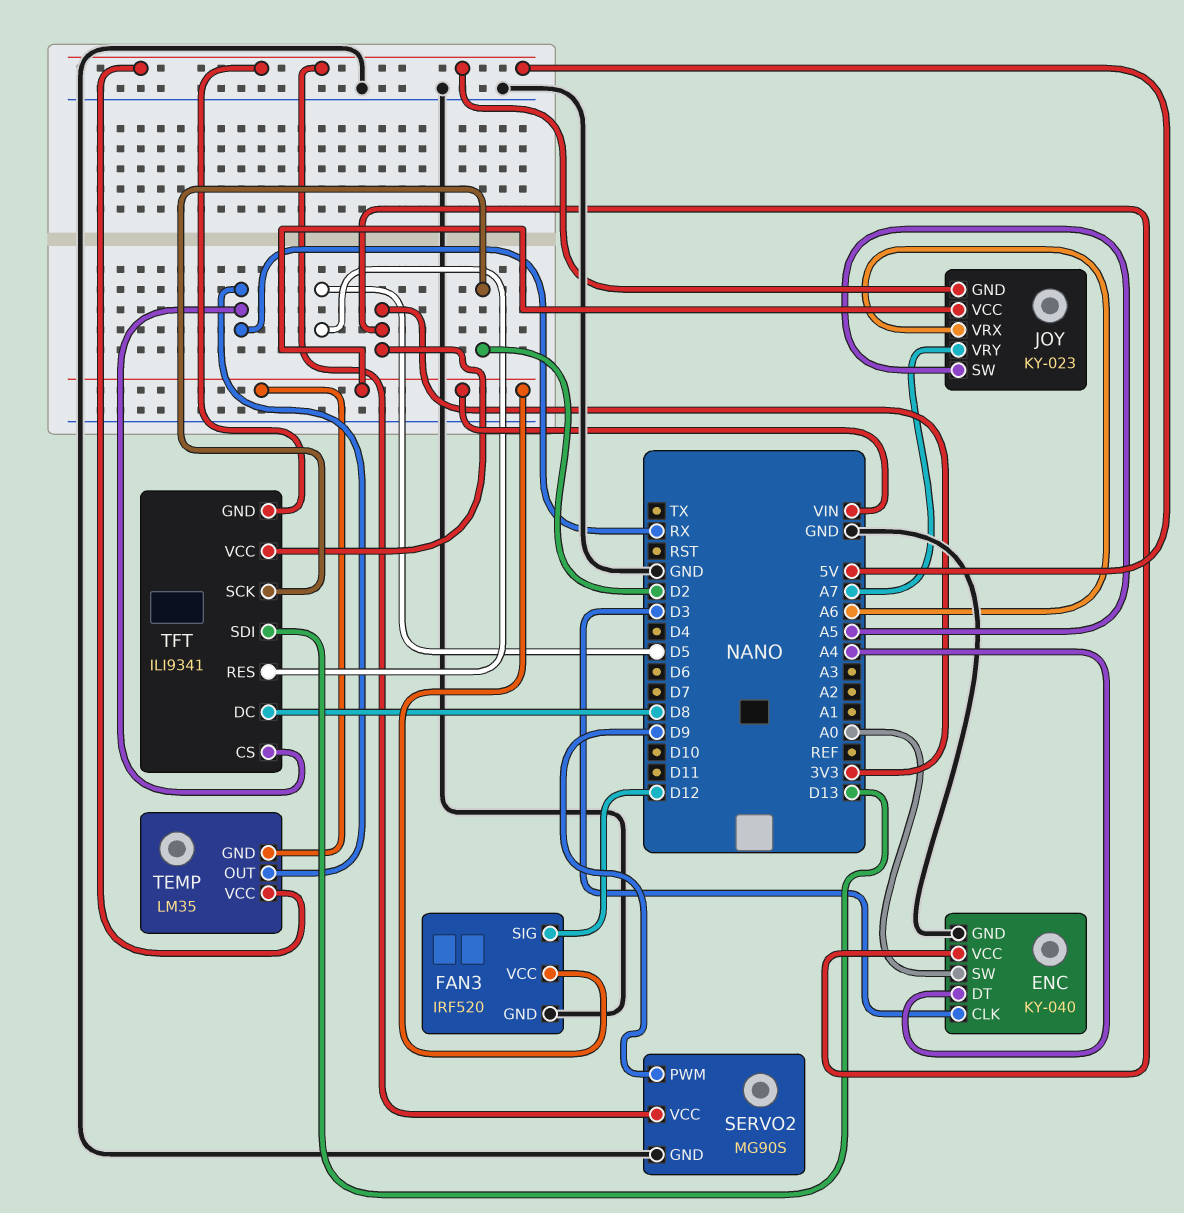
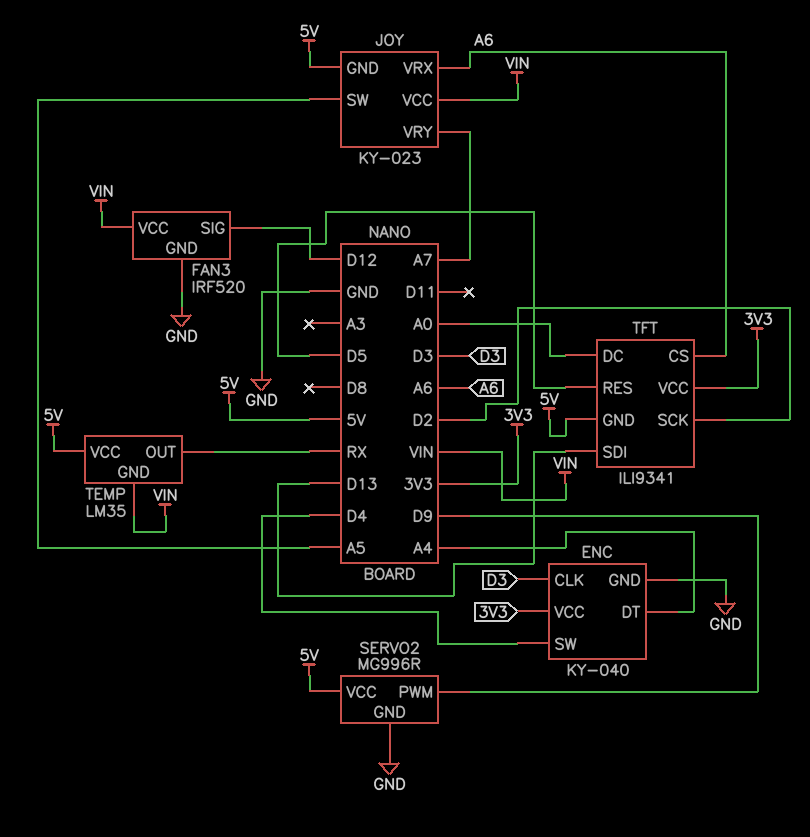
ENC pin SW: A0 -> D4
SERVO2: MG90S -> MG996R
TFT pin CS: RX -> A6
TFT pin DC: D8 -> A0

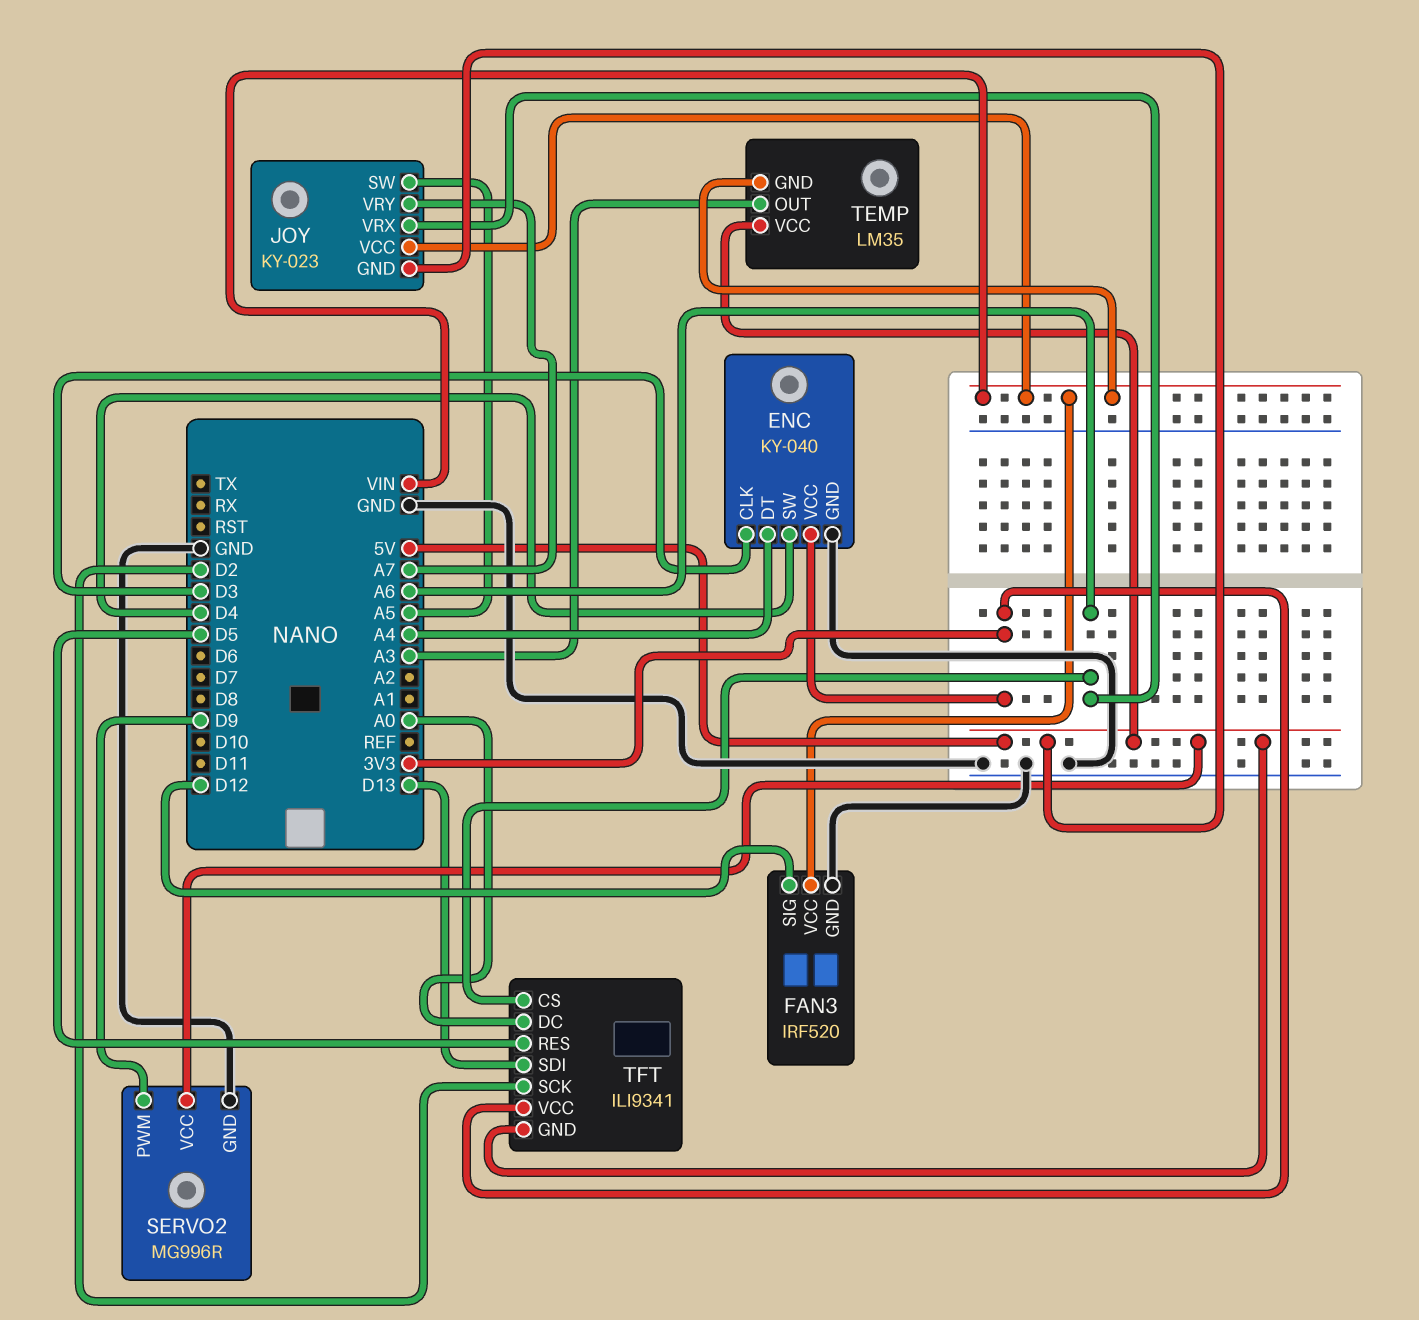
TEMP pin OUT: RX -> A3

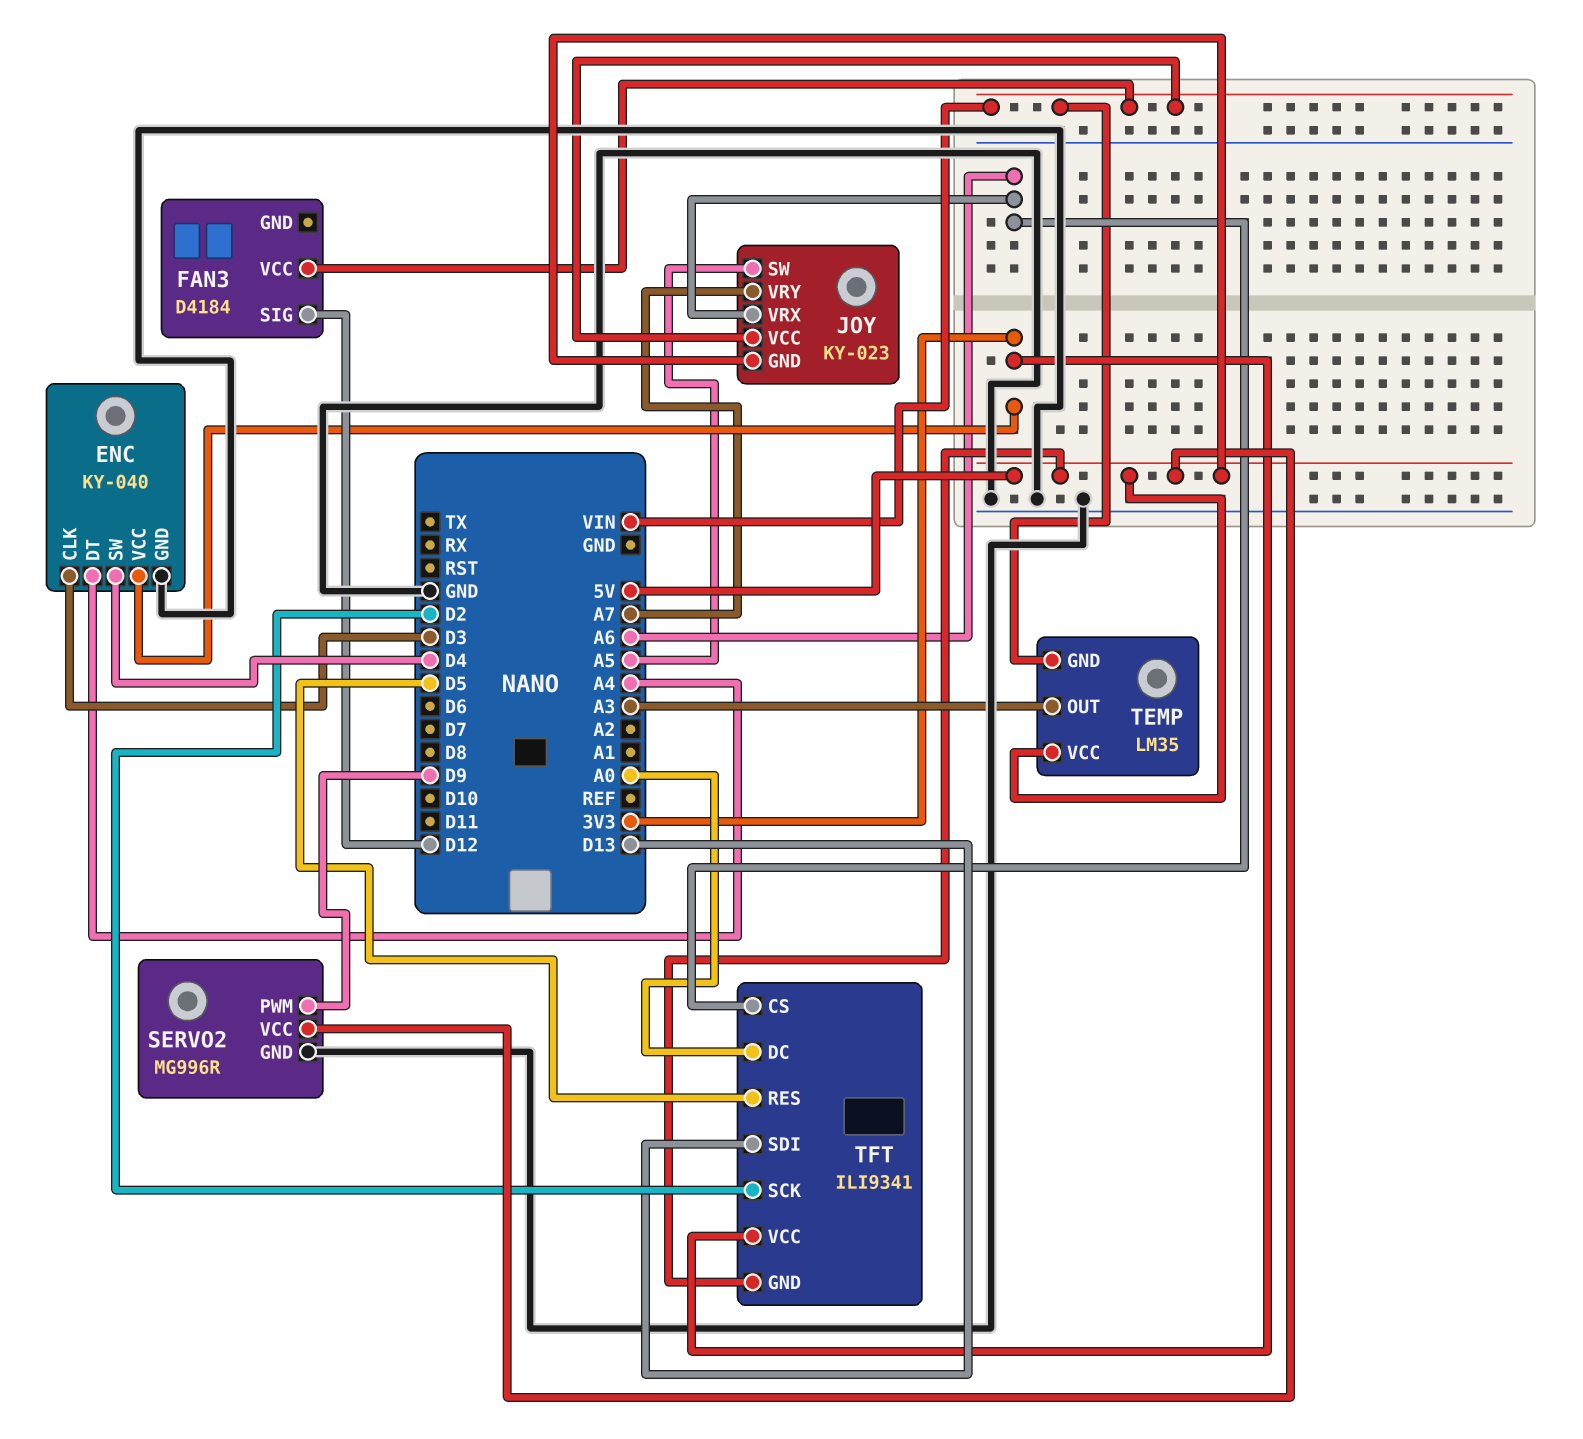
FAN3: IRF520 -> D4184
FAN3 pin GND: GND -> none

